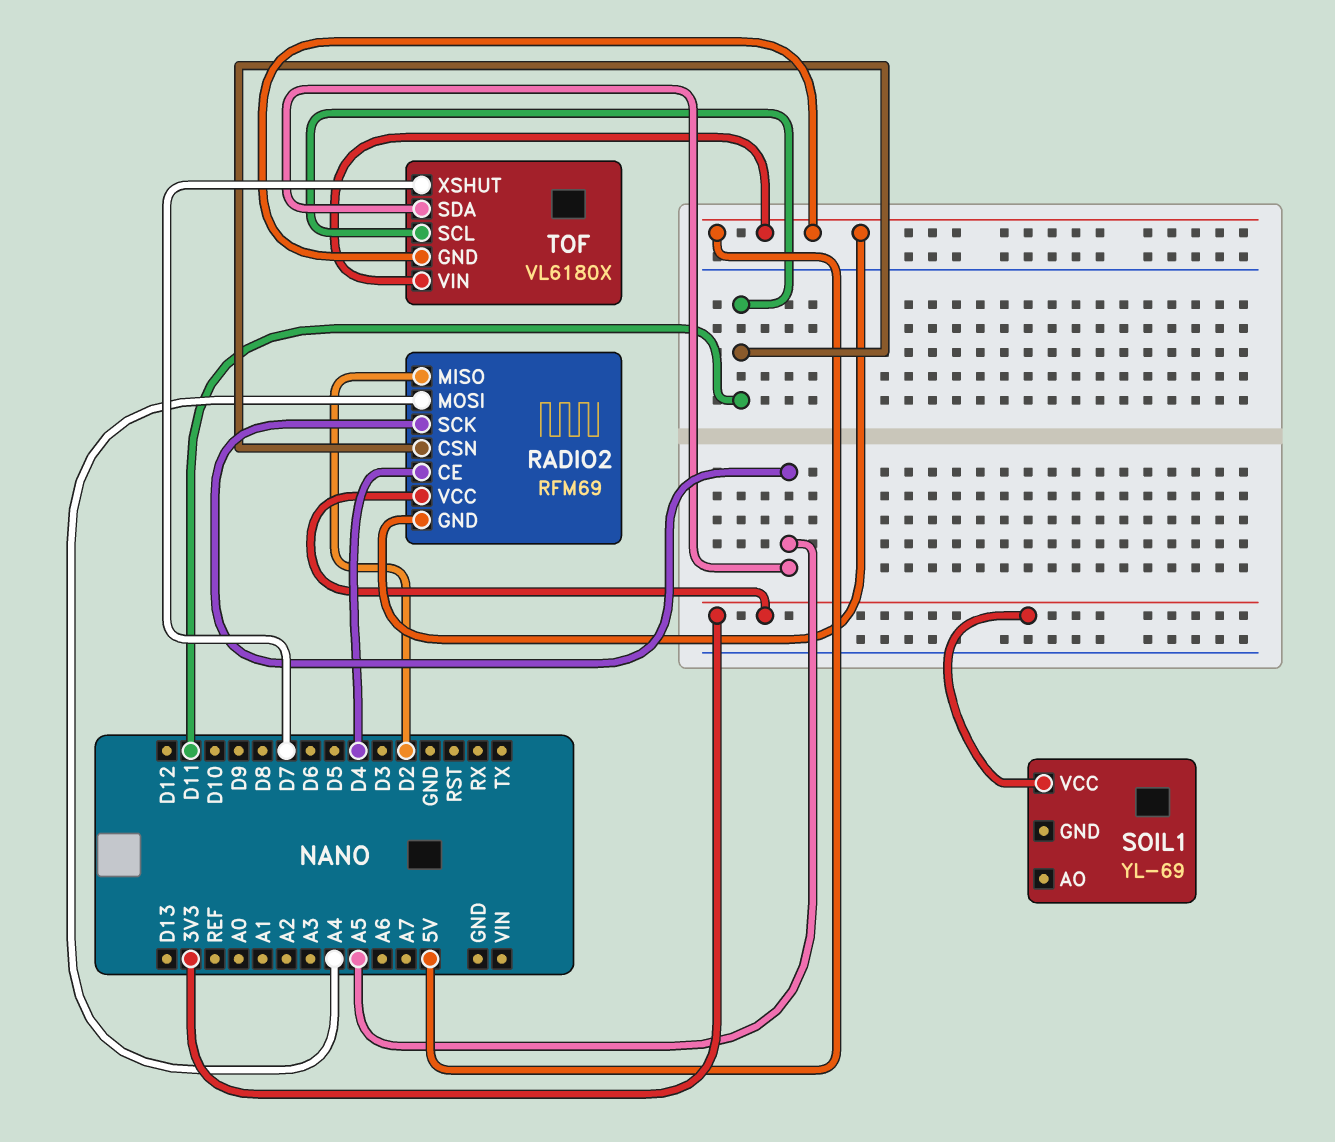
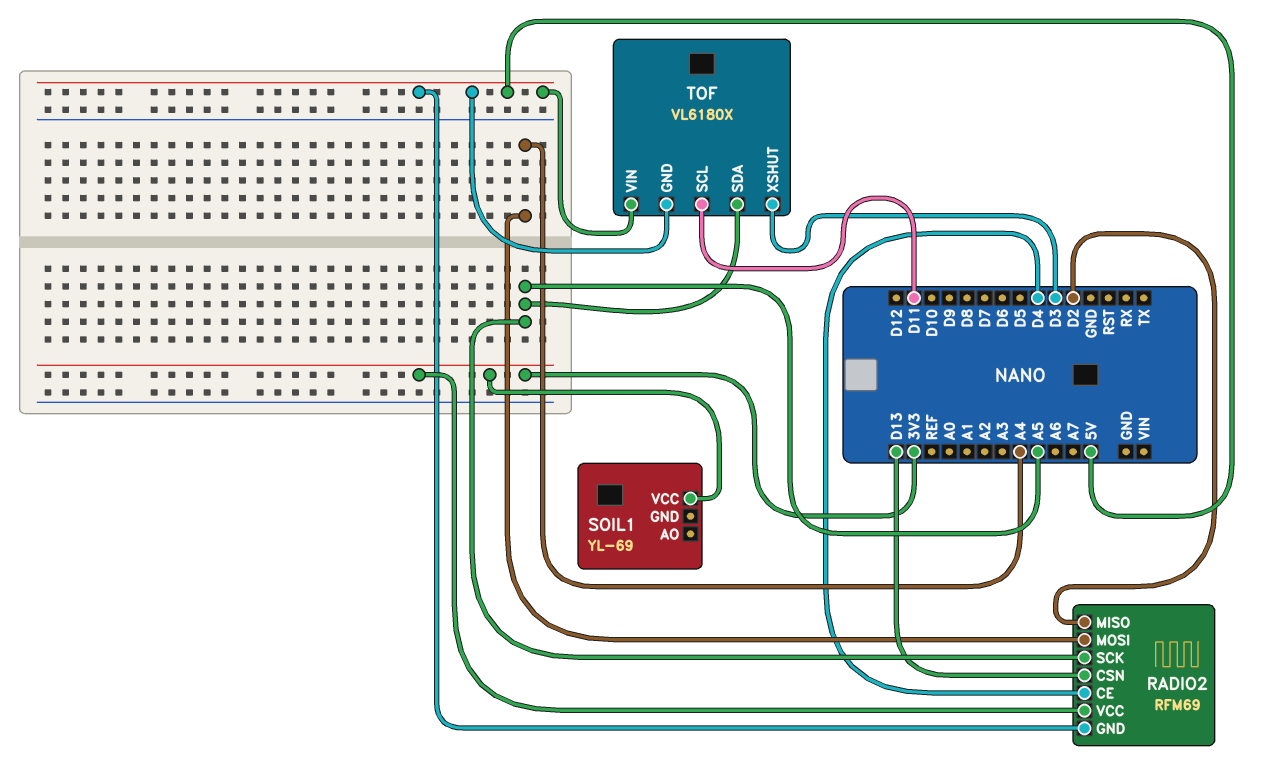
RADIO2 pin CSN: D11 -> D13
TOF pin XSHUT: D7 -> D3

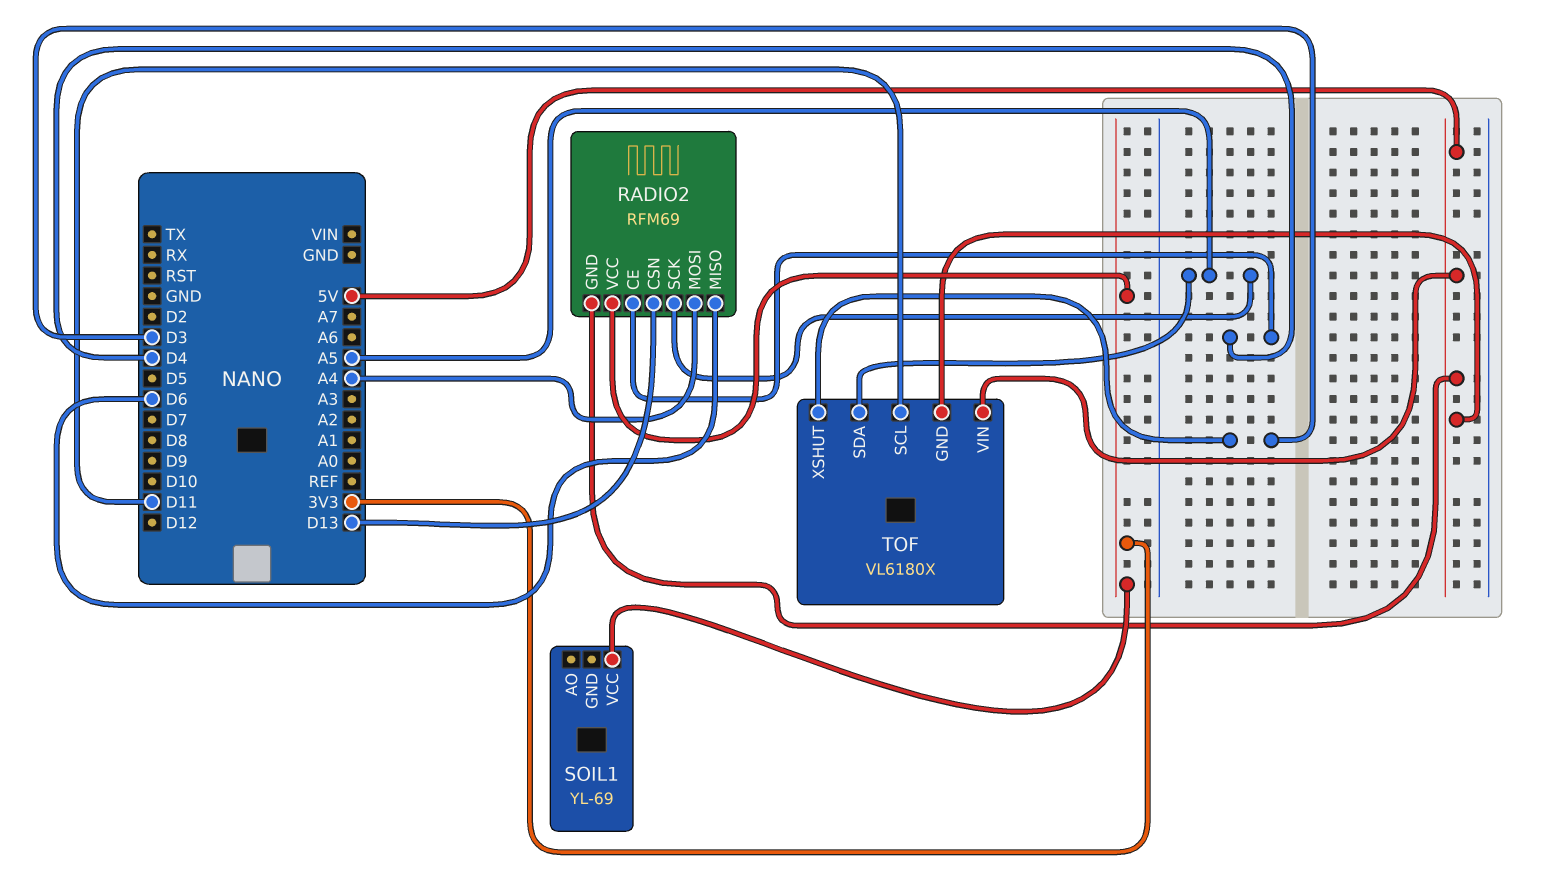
RADIO2 pin MISO: D2 -> D6

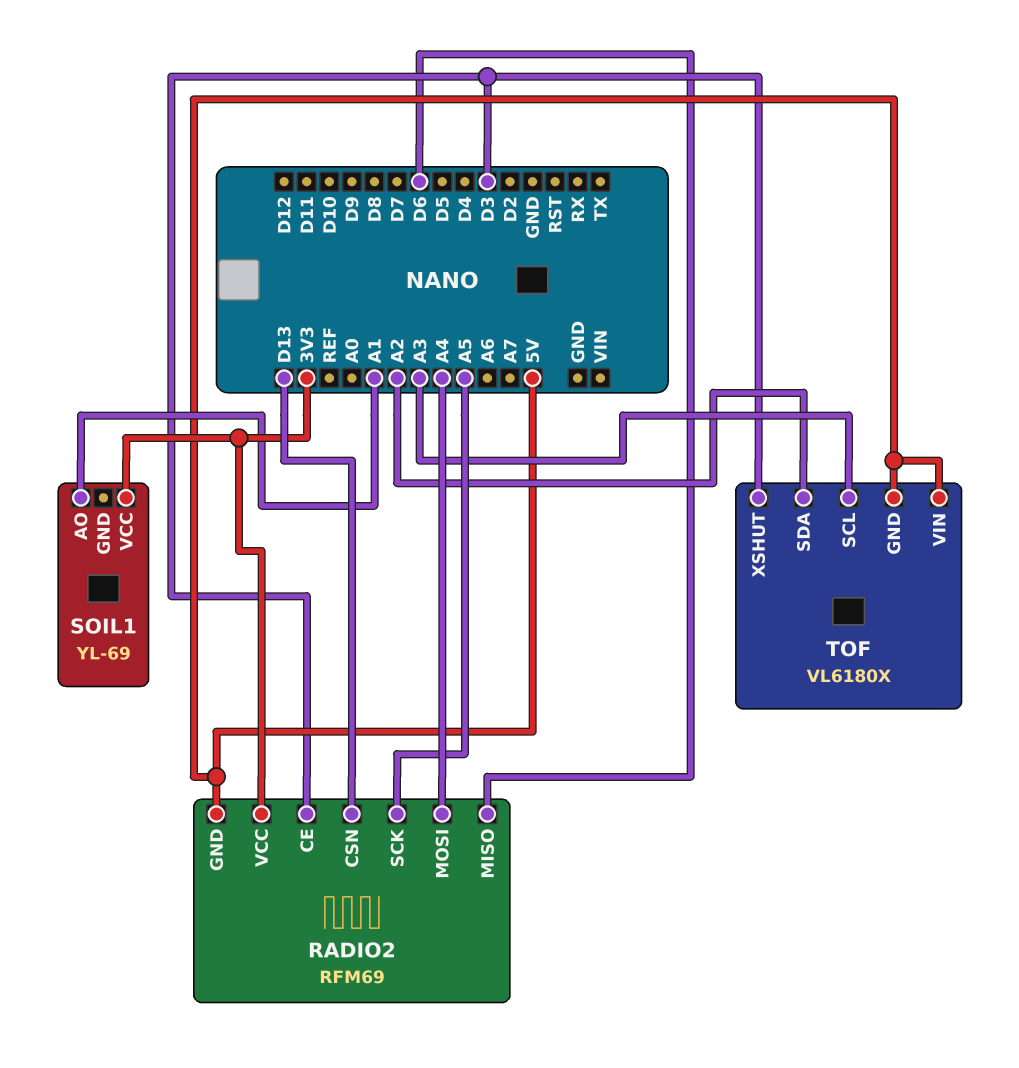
RADIO2 pin CE: D4 -> D3
SOIL1 pin AO: none -> A1
TOF pin SCL: D11 -> A3
TOF pin SDA: A5 -> A2

